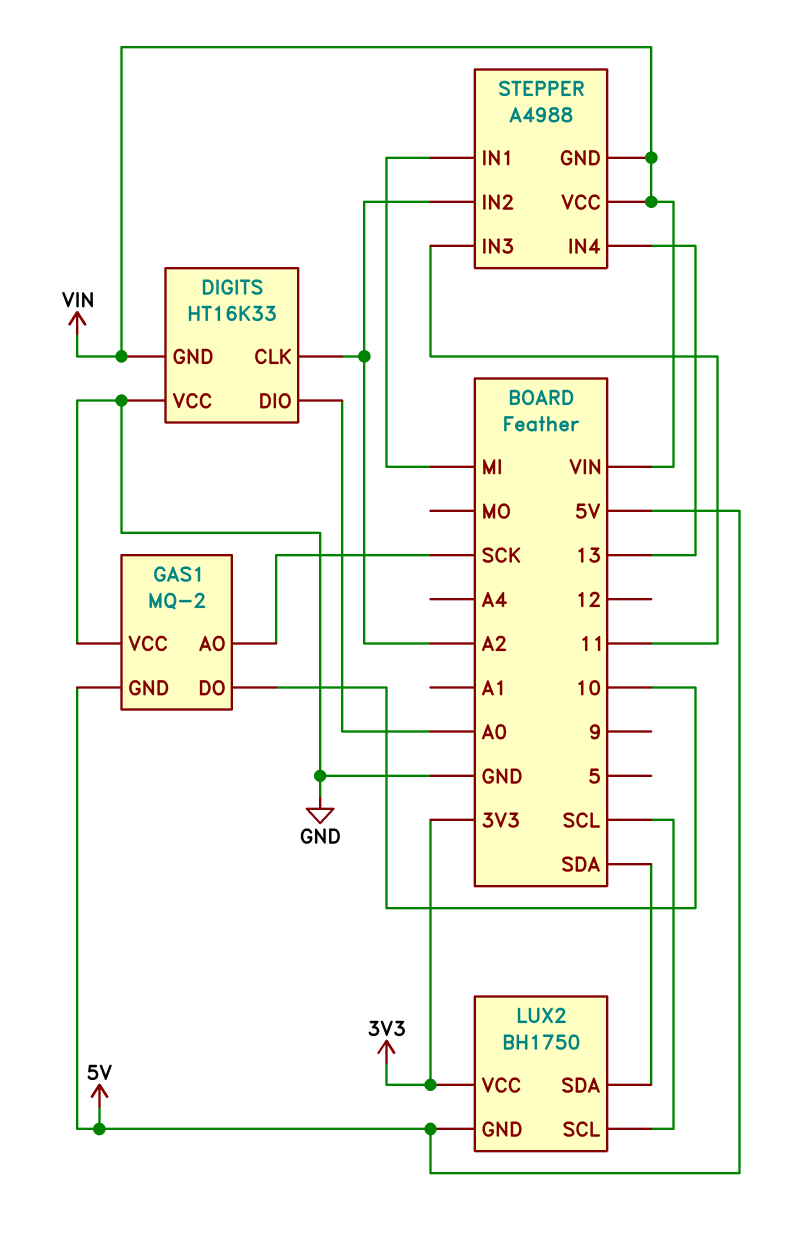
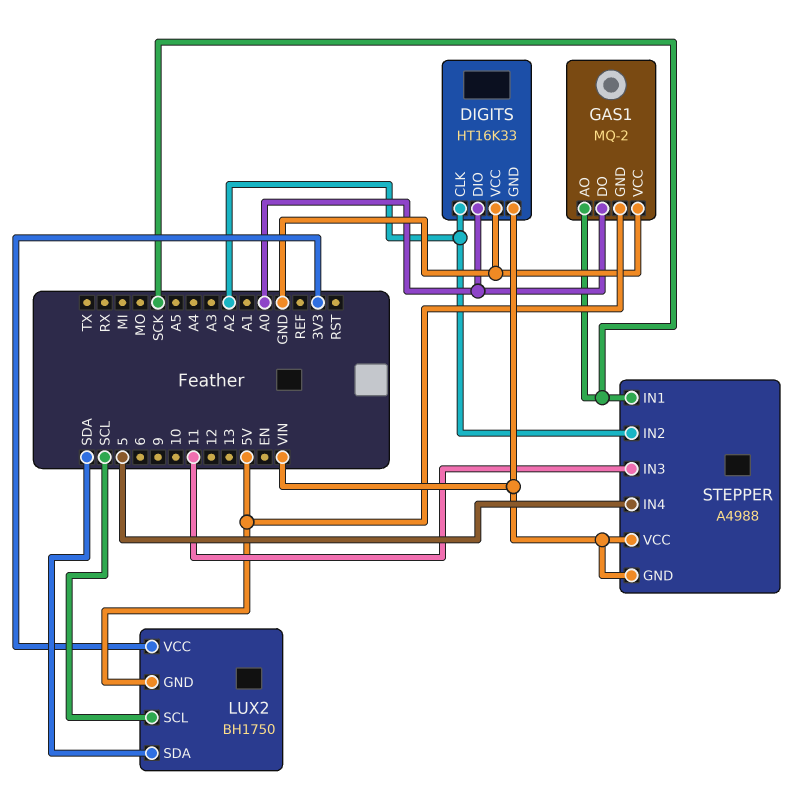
GAS1 pin DO: 10 -> A0
STEPPER pin IN1: MI -> SCK
STEPPER pin IN4: 13 -> 5

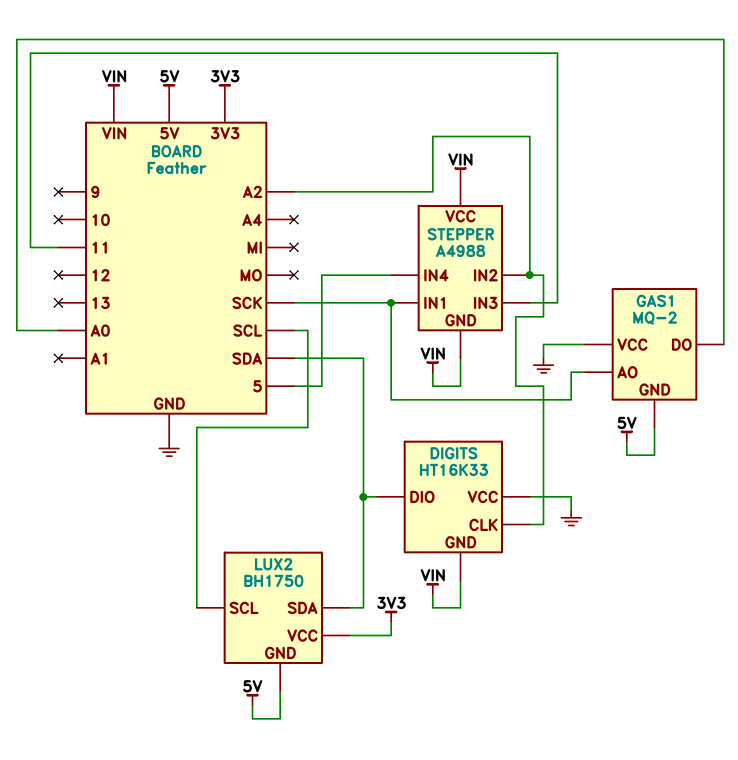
DIGITS pin DIO: A0 -> SDA

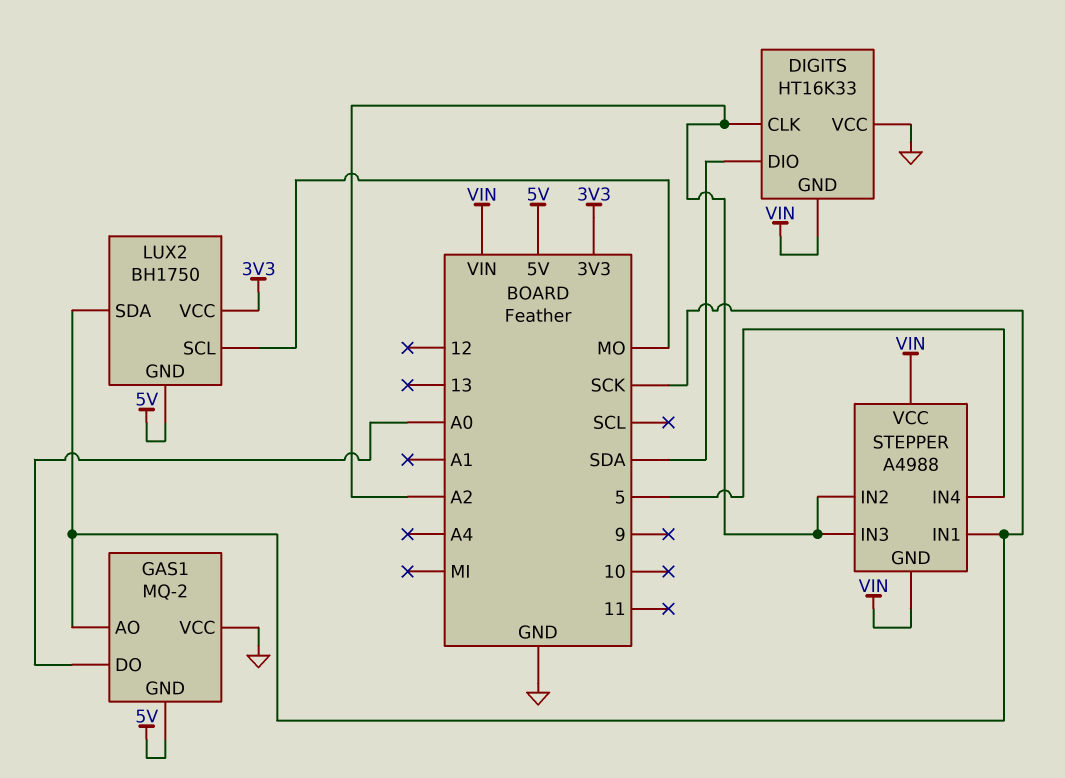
LUX2 pin SCL: SCL -> MO
LUX2 pin SDA: SDA -> SCK
STEPPER pin IN3: 11 -> A2

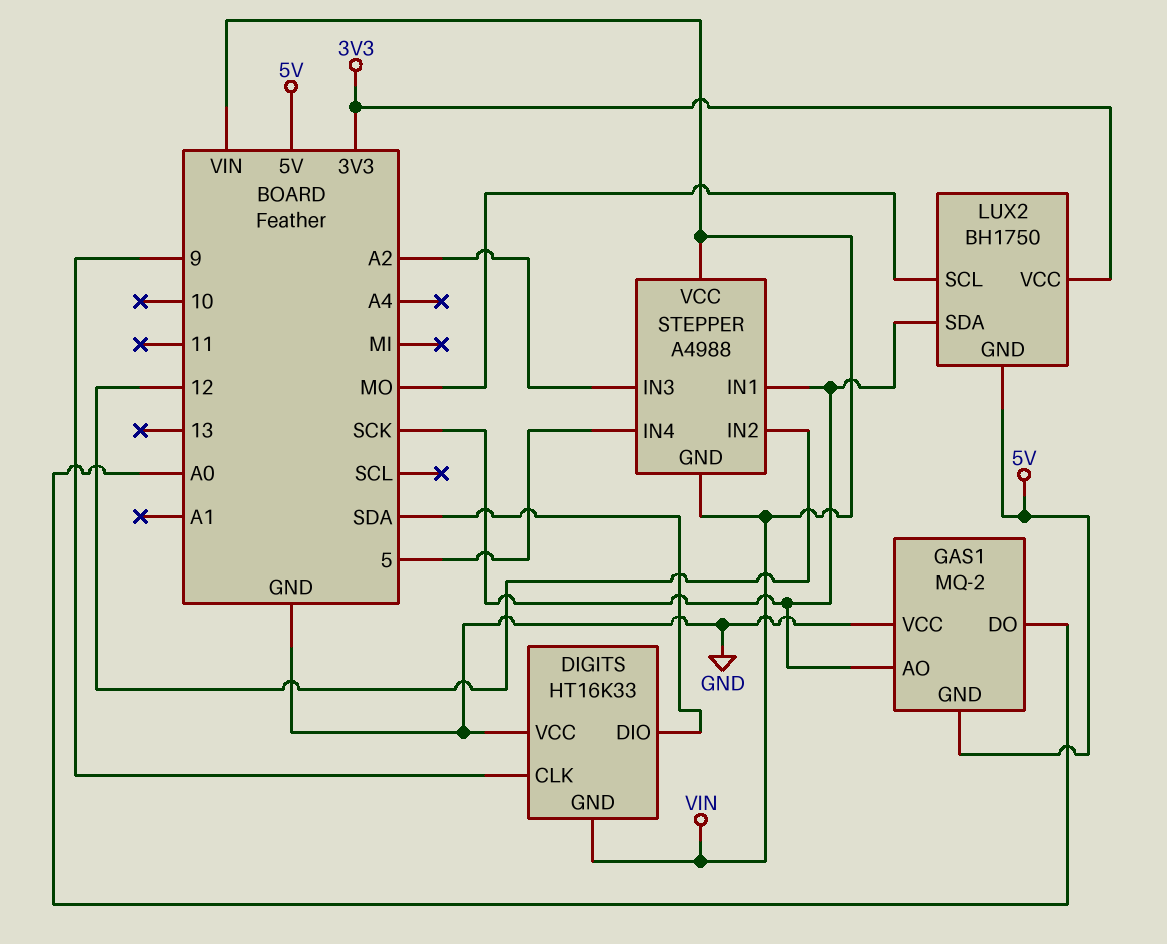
DIGITS pin CLK: A2 -> 9
STEPPER pin IN2: A2 -> 12

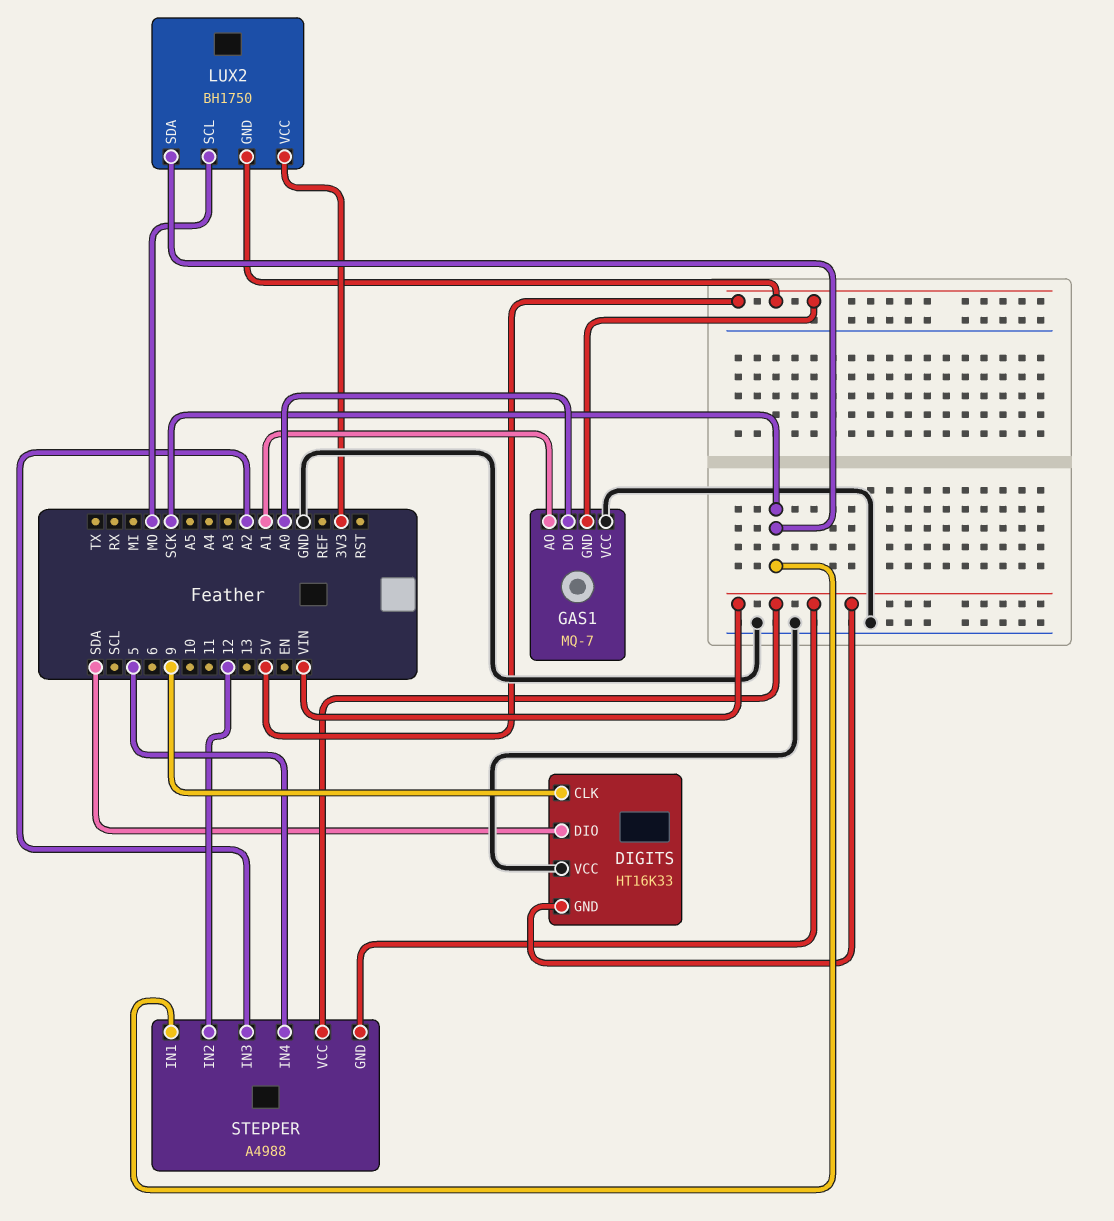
GAS1: MQ-2 -> MQ-7
GAS1 pin AO: SCK -> A1

